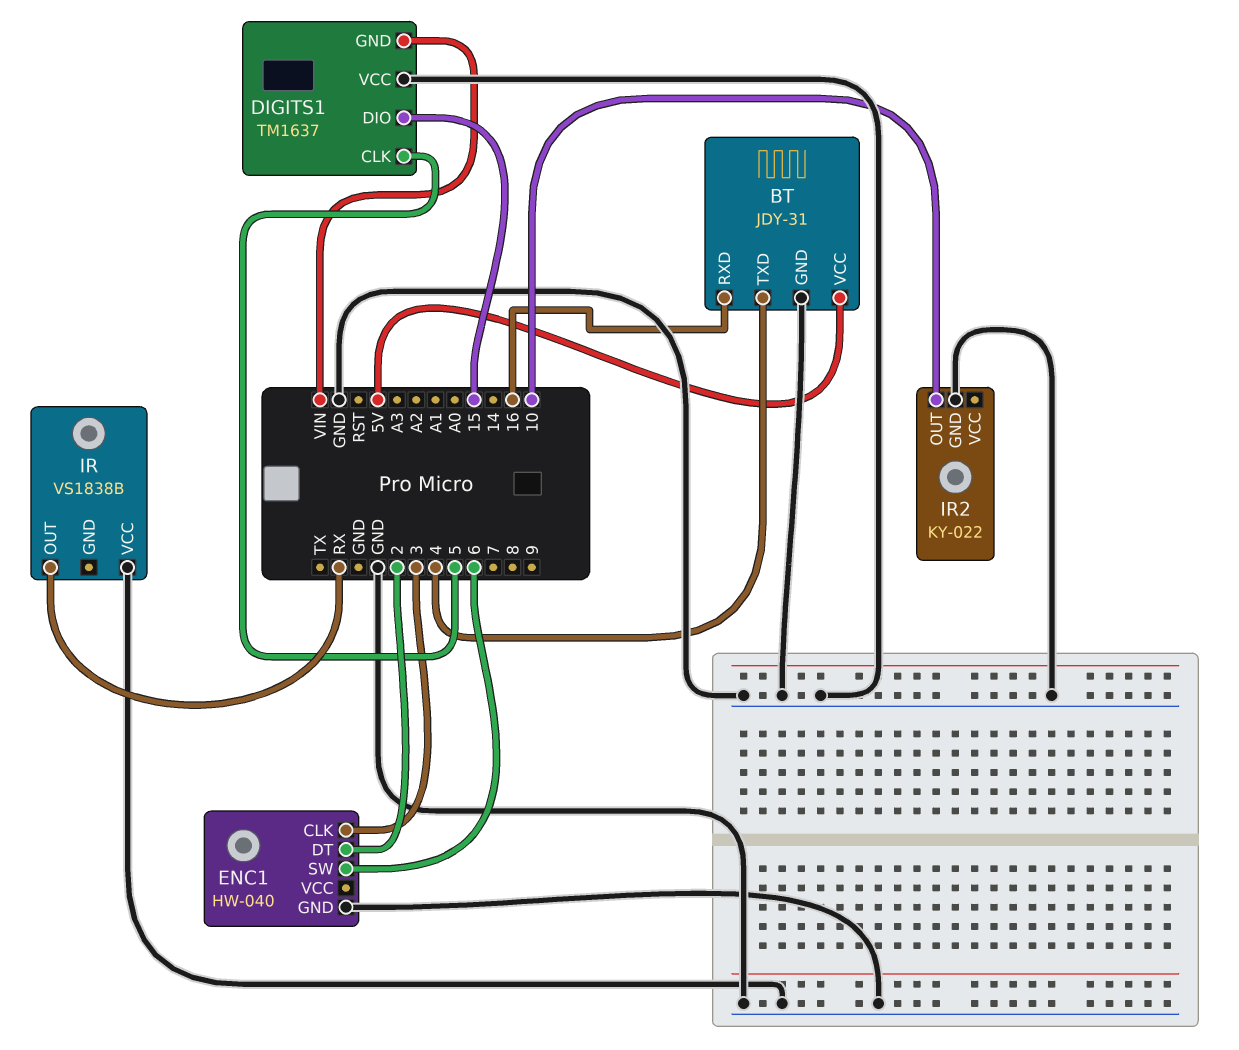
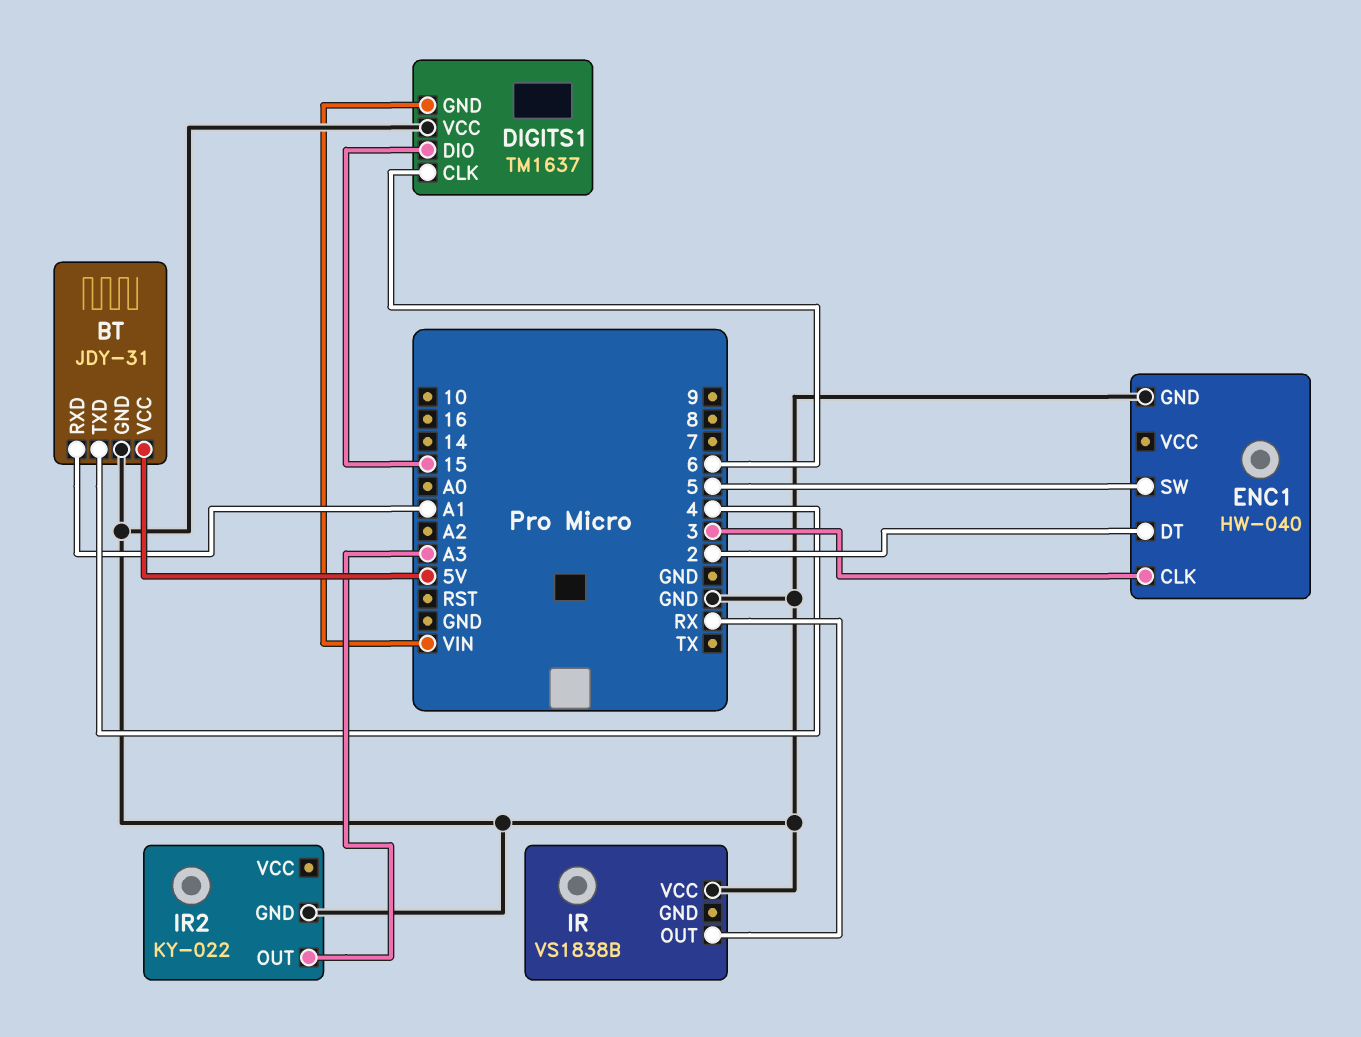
BT pin RXD: 16 -> A1
DIGITS1 pin CLK: 5 -> 6
ENC1 pin SW: 6 -> 5
IR2 pin OUT: 10 -> A3

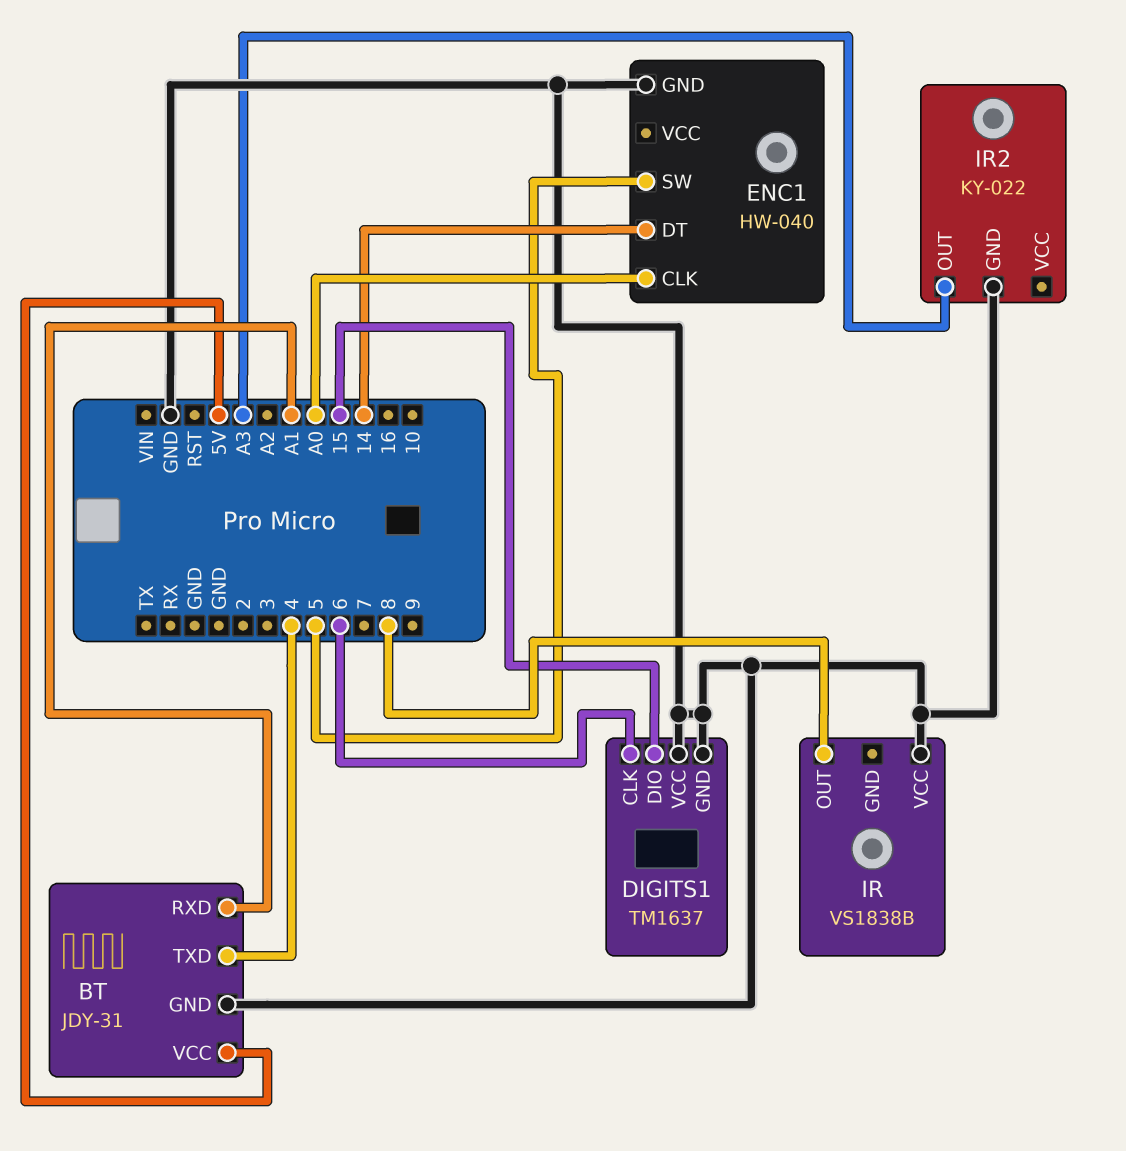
DIGITS1 pin GND: VIN -> GND
ENC1 pin CLK: 3 -> A0
ENC1 pin DT: 2 -> 14
IR pin OUT: RX -> 8

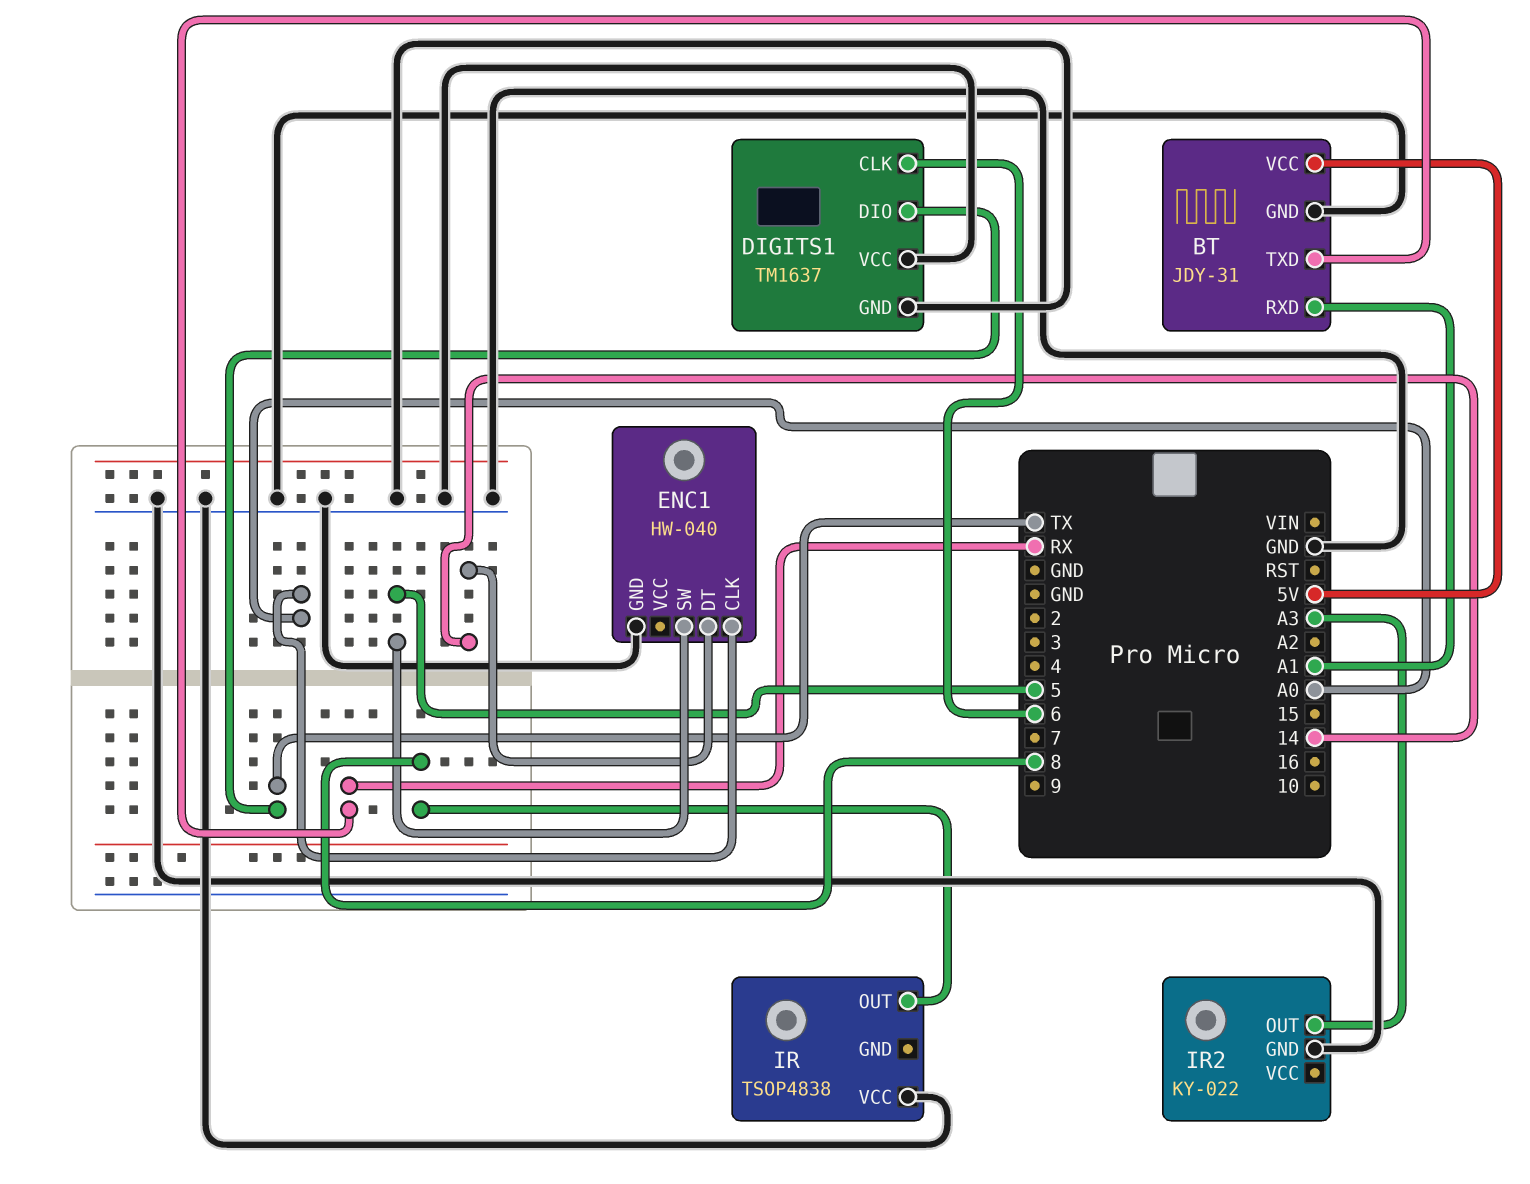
BT pin TXD: 4 -> RX
DIGITS1 pin DIO: 15 -> TX
IR: VS1838B -> TSOP4838

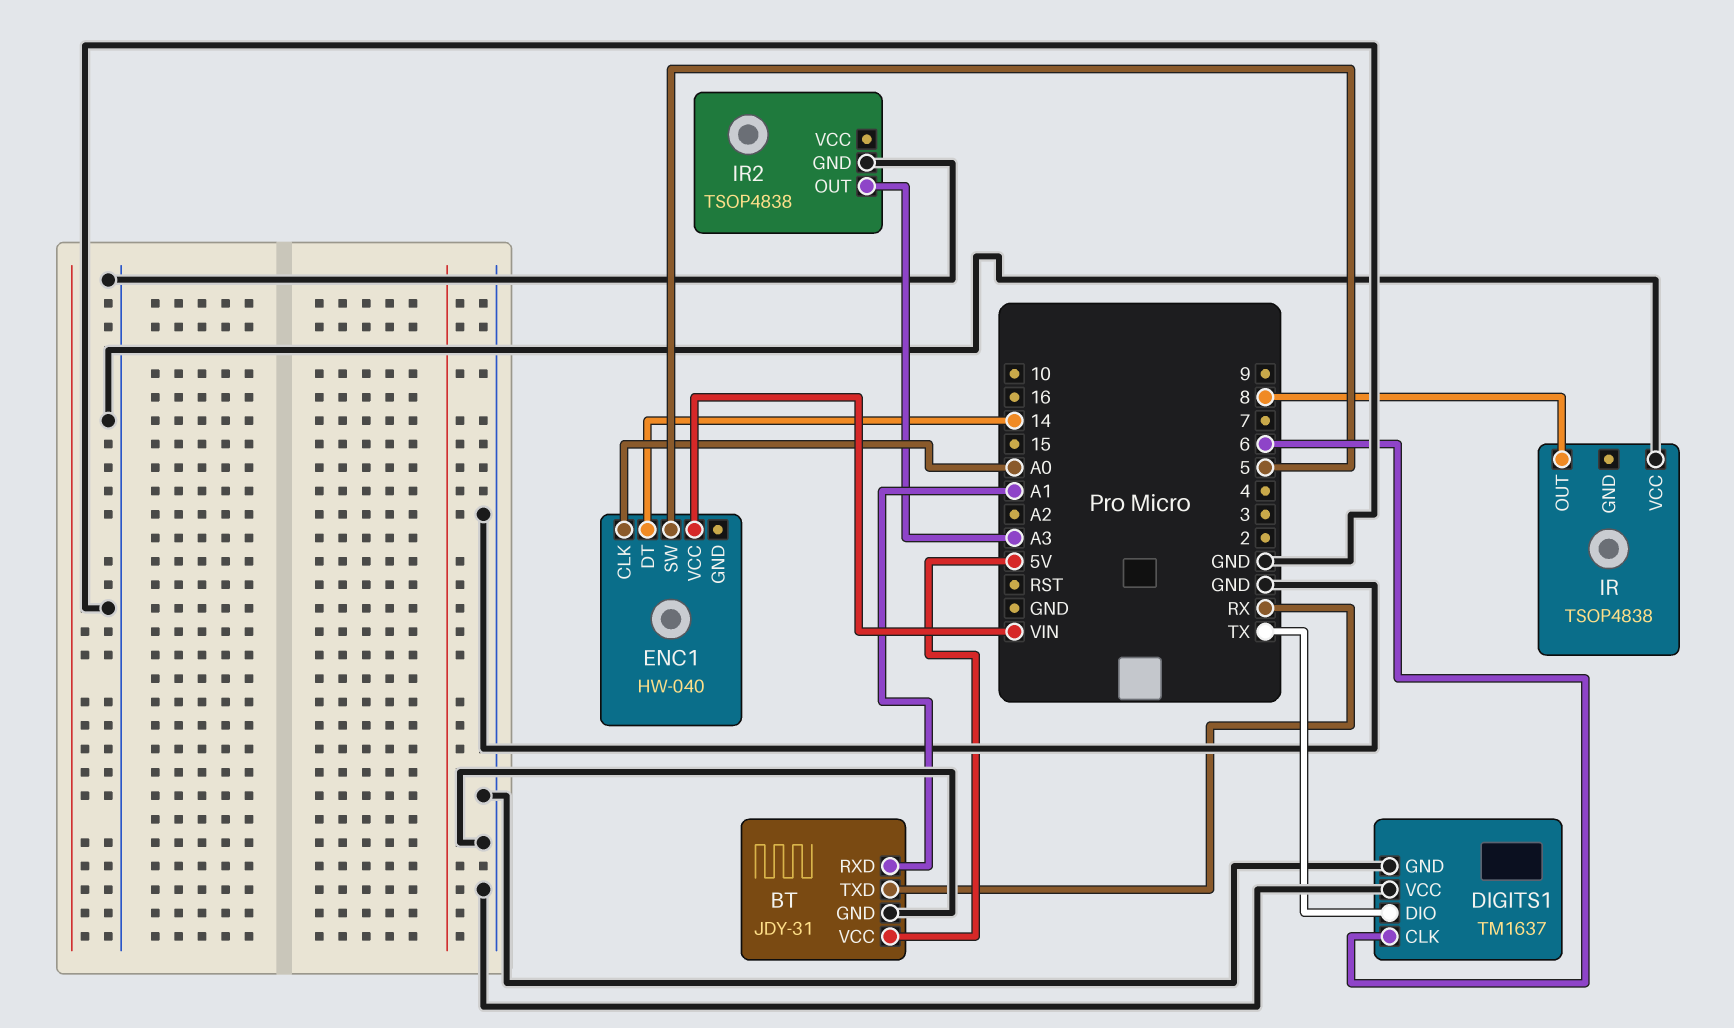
ENC1 pin GND: GND -> none
ENC1 pin VCC: none -> VIN
IR2: KY-022 -> TSOP4838

